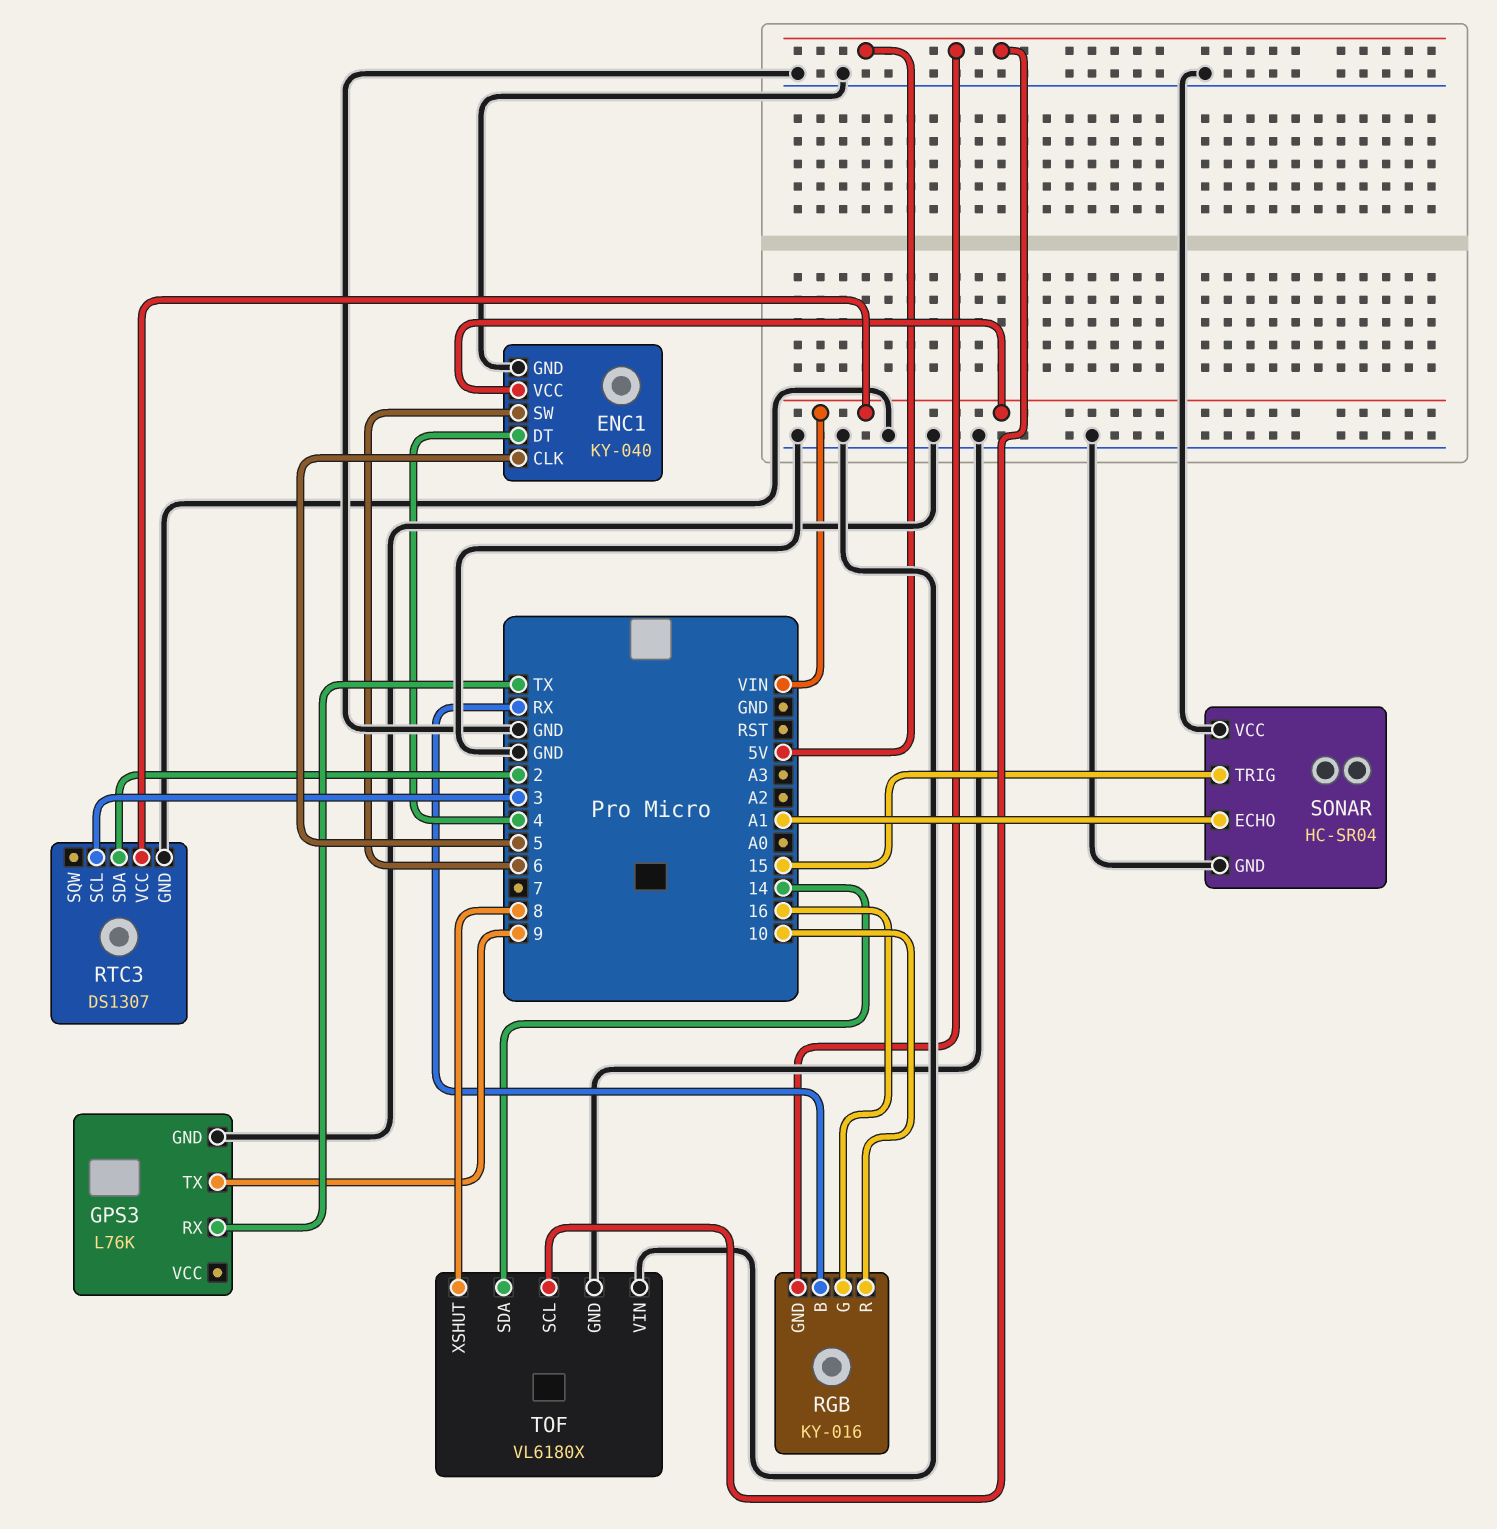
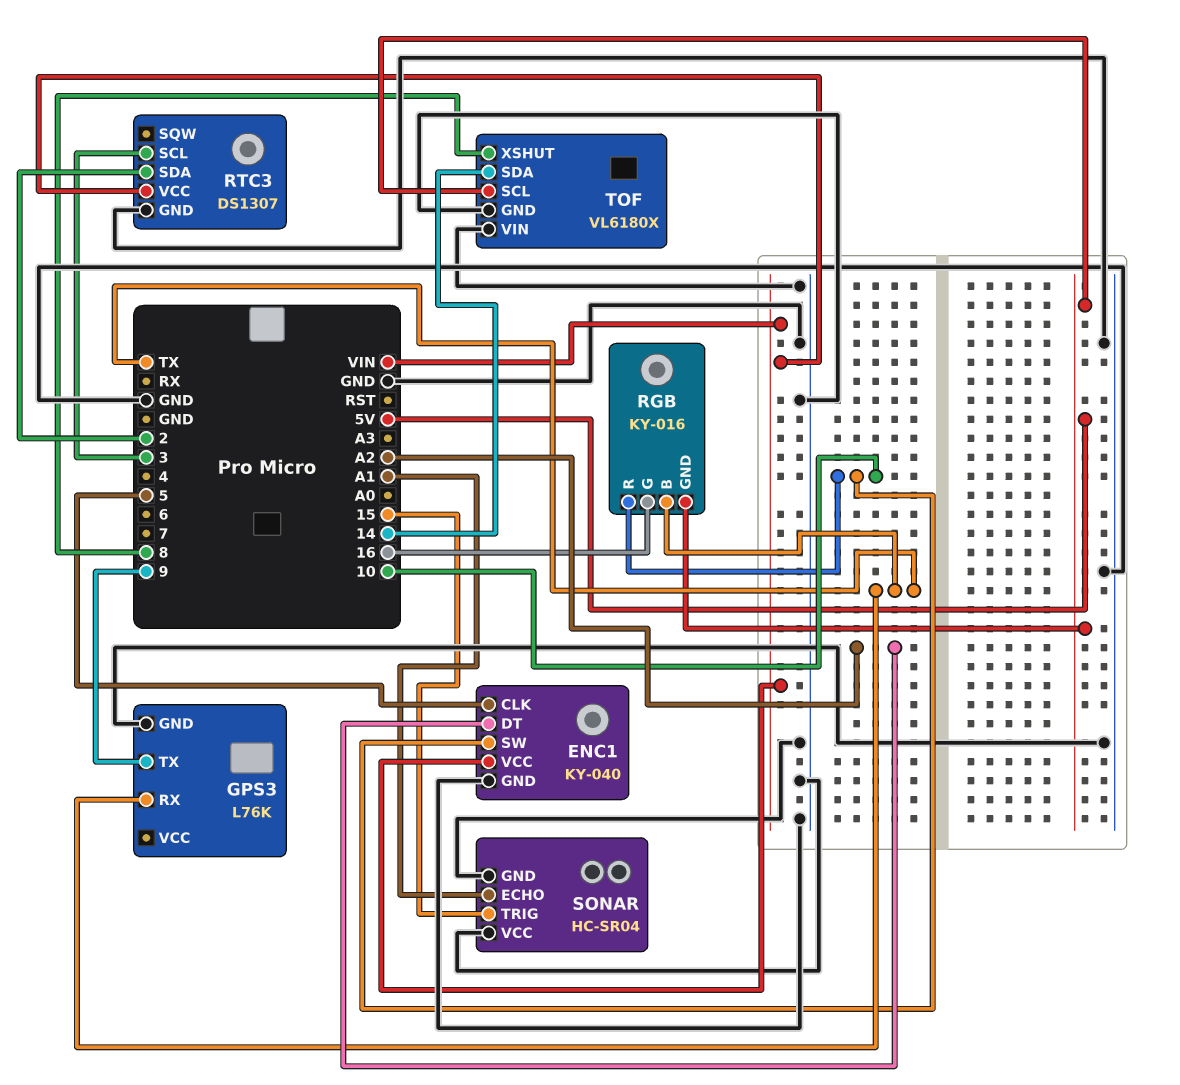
ENC1 pin DT: 4 -> A2
ENC1 pin SW: 6 -> 10
RGB pin B: RX -> TX

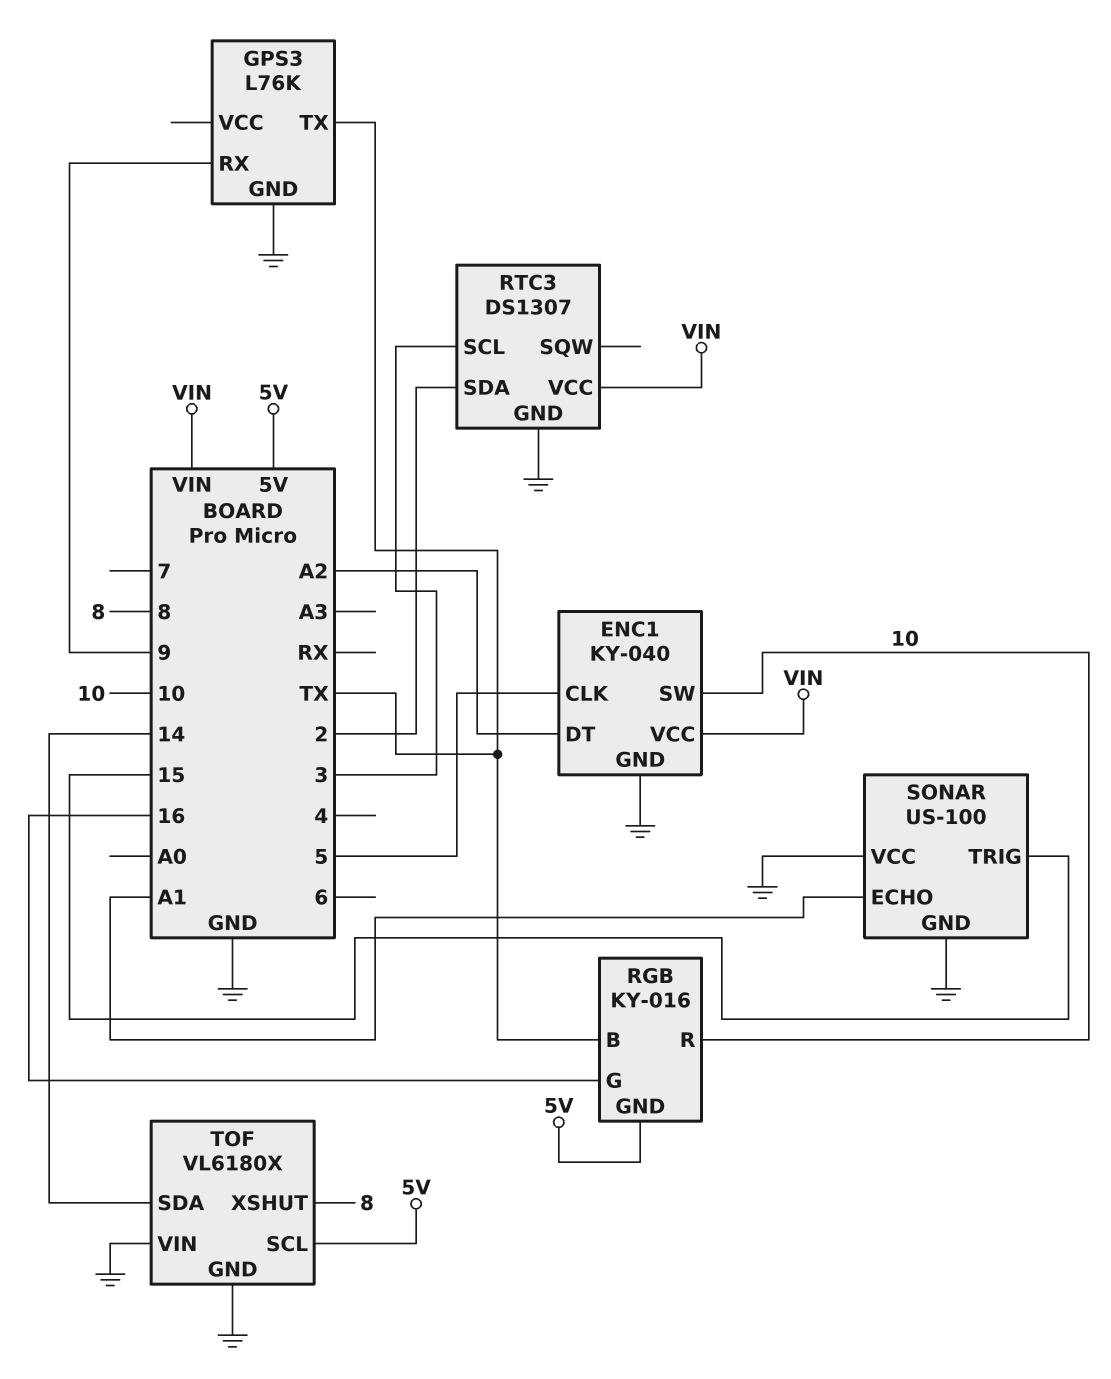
GPS3 pin RX: TX -> 9
GPS3 pin TX: 9 -> TX
SONAR: HC-SR04 -> US-100

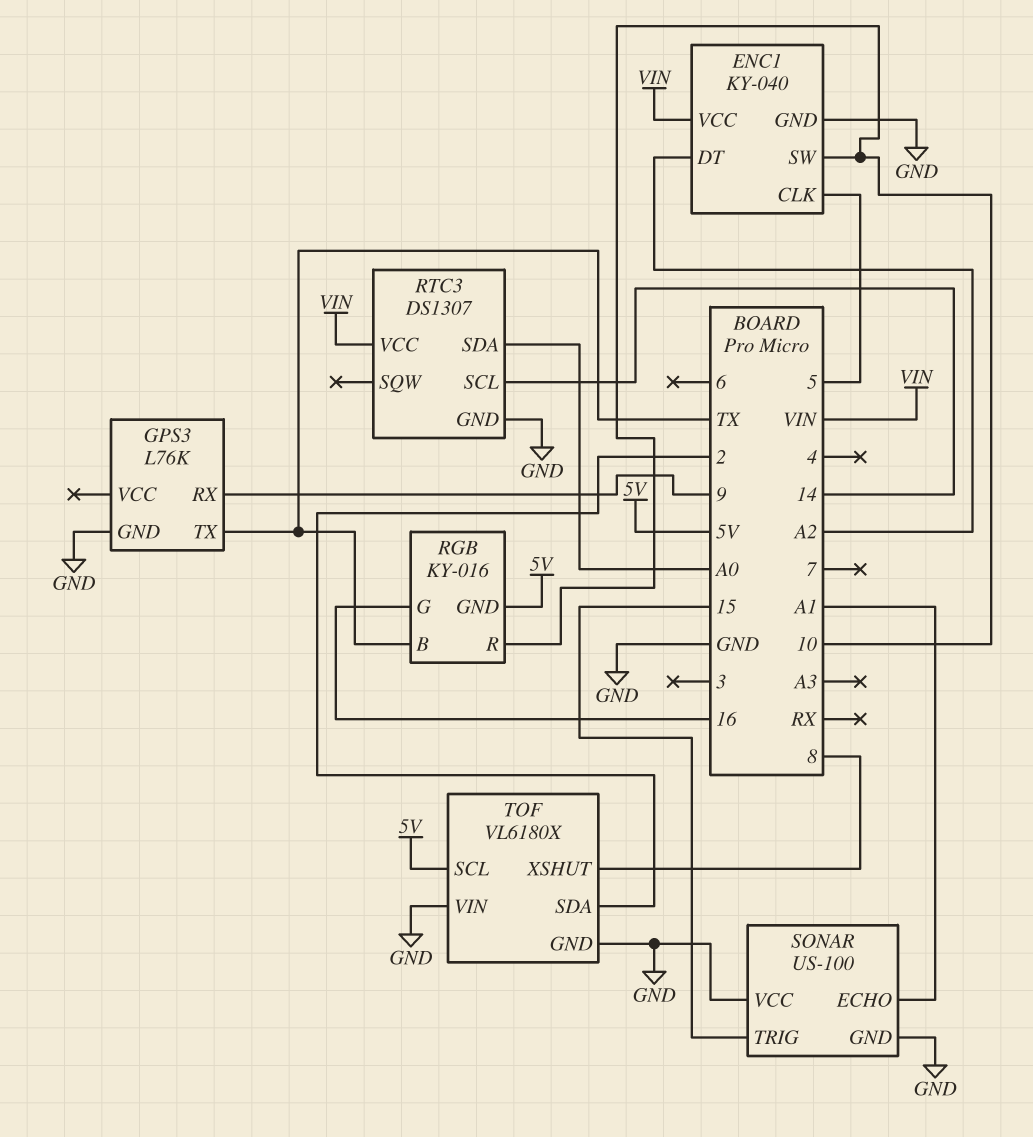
RTC3 pin SCL: 3 -> 14
RTC3 pin SDA: 2 -> A0
TOF pin SDA: 14 -> 2

